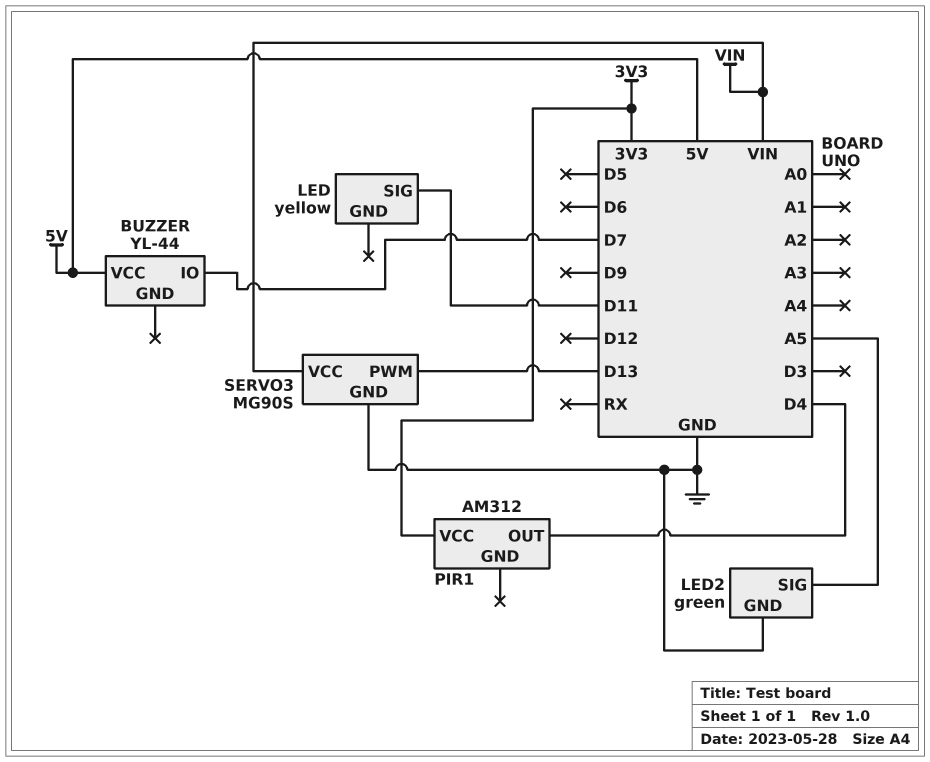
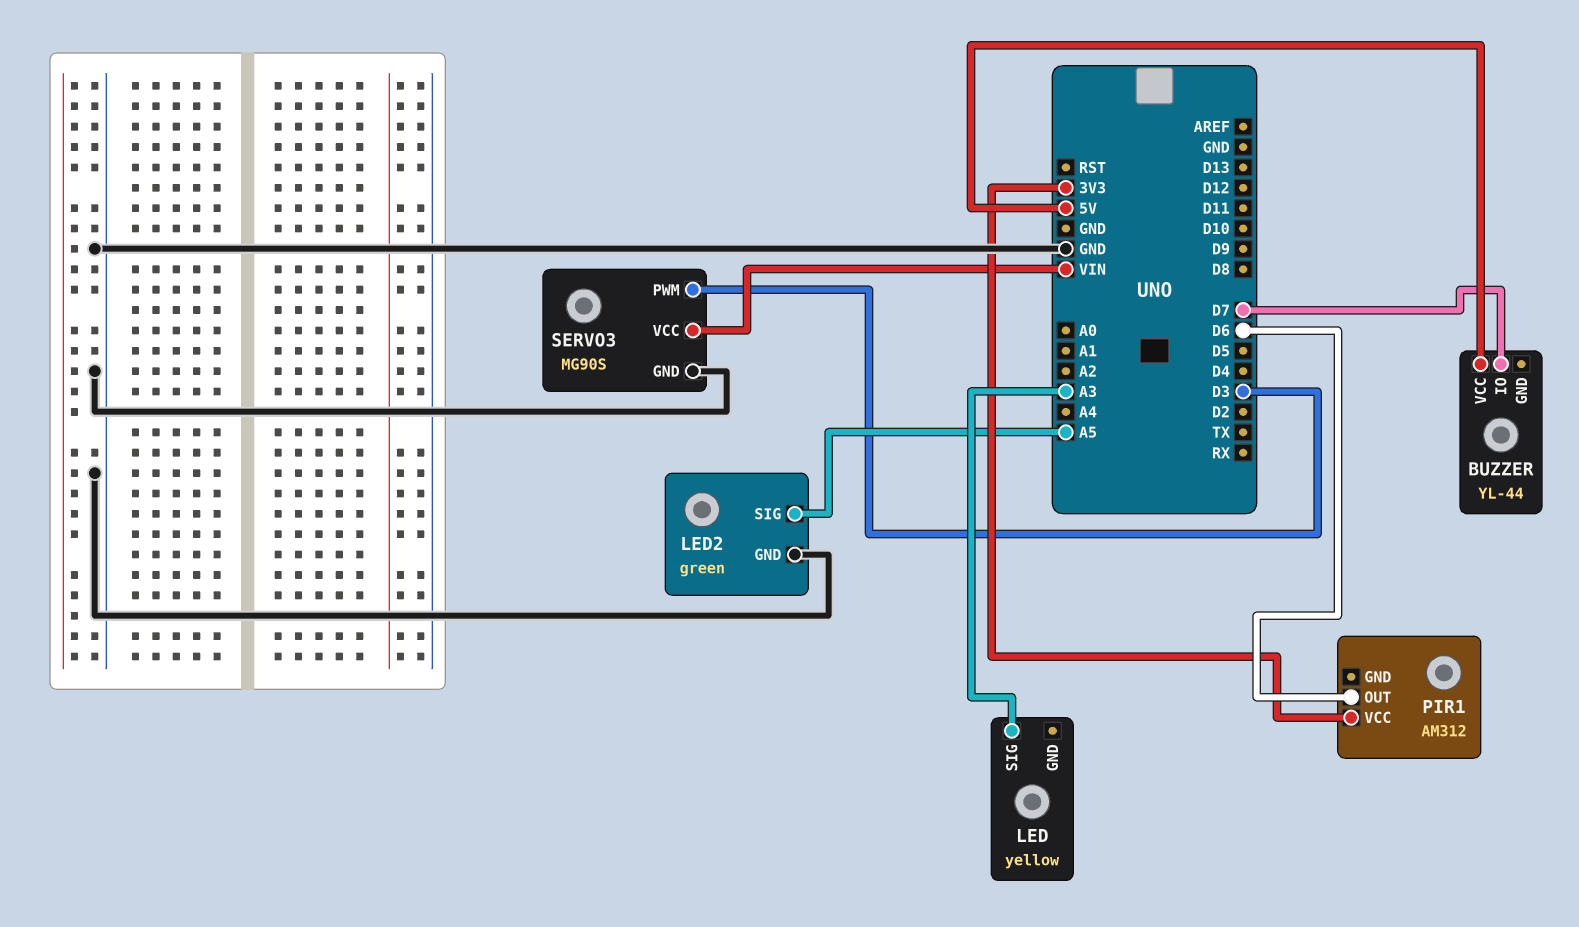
LED pin SIG: D11 -> A3
PIR1 pin OUT: D4 -> D6
SERVO3 pin PWM: D13 -> D3

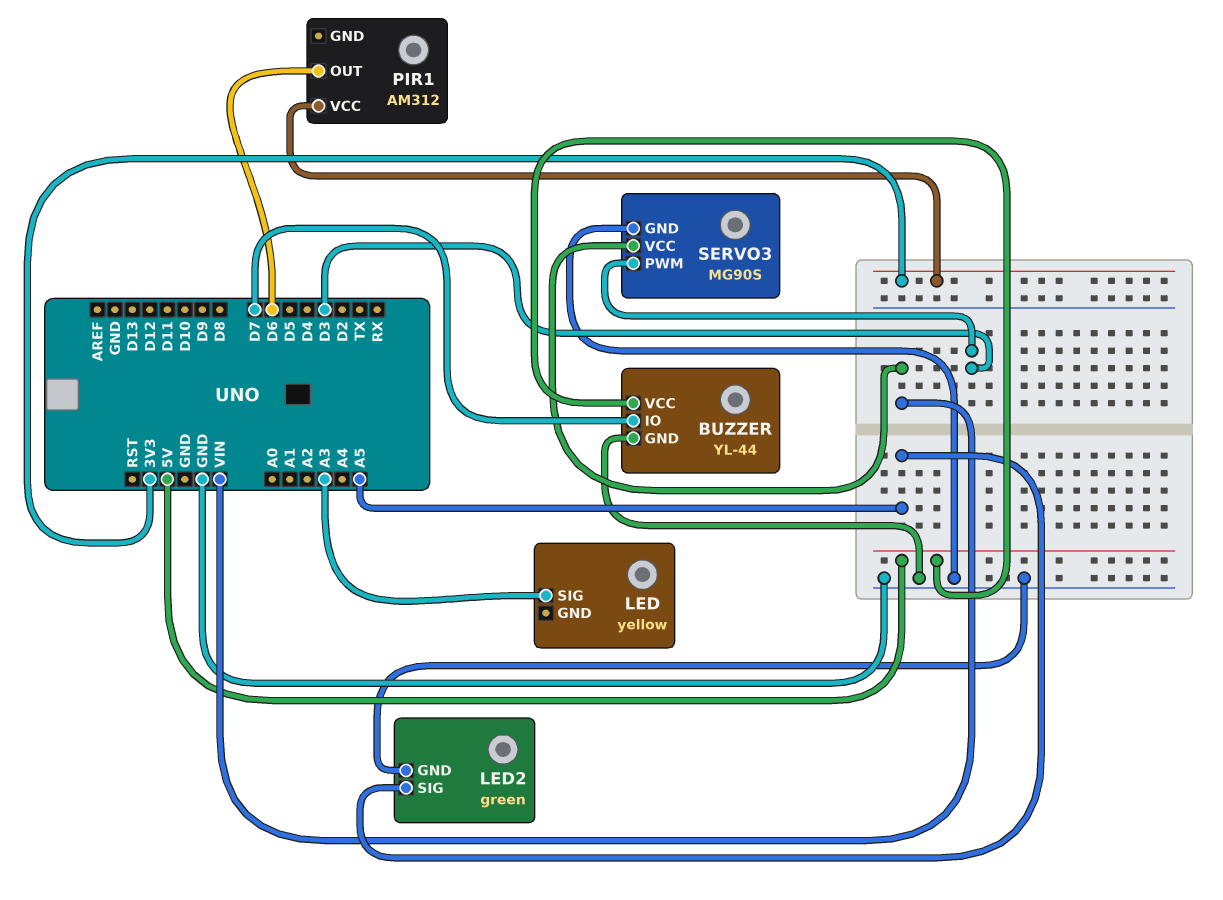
BUZZER pin GND: none -> GND

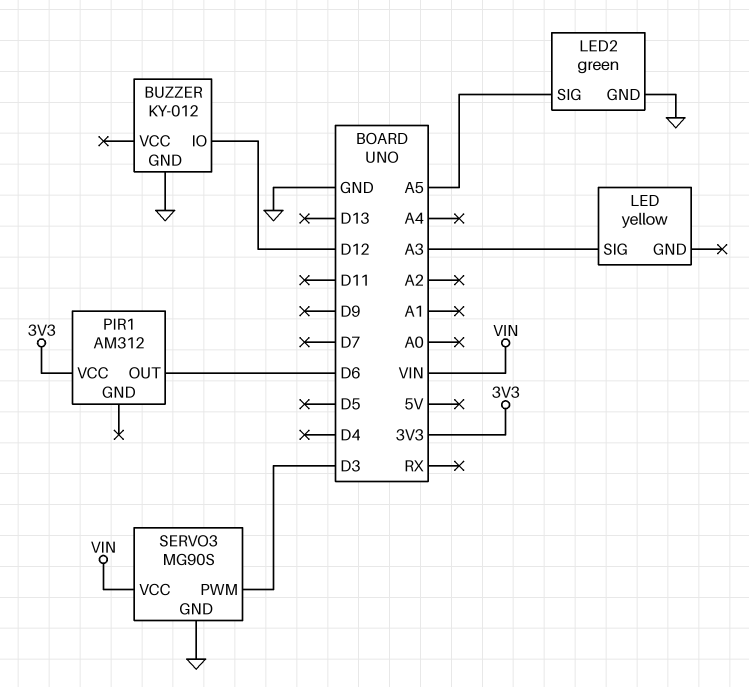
BUZZER: YL-44 -> KY-012
BUZZER pin IO: D7 -> D12
BUZZER pin VCC: 5V -> none

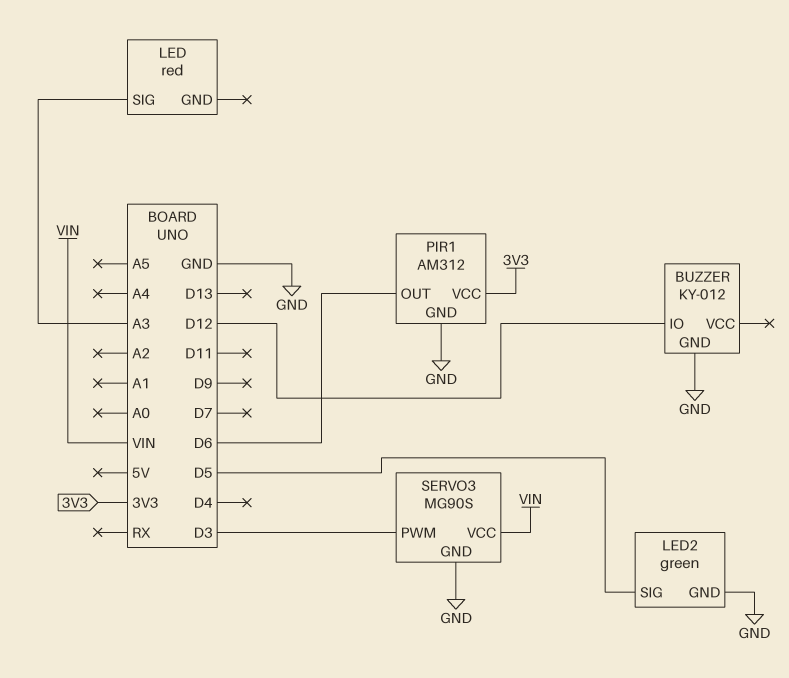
LED: yellow -> red
LED2 pin SIG: A5 -> D5
PIR1 pin GND: none -> GND

